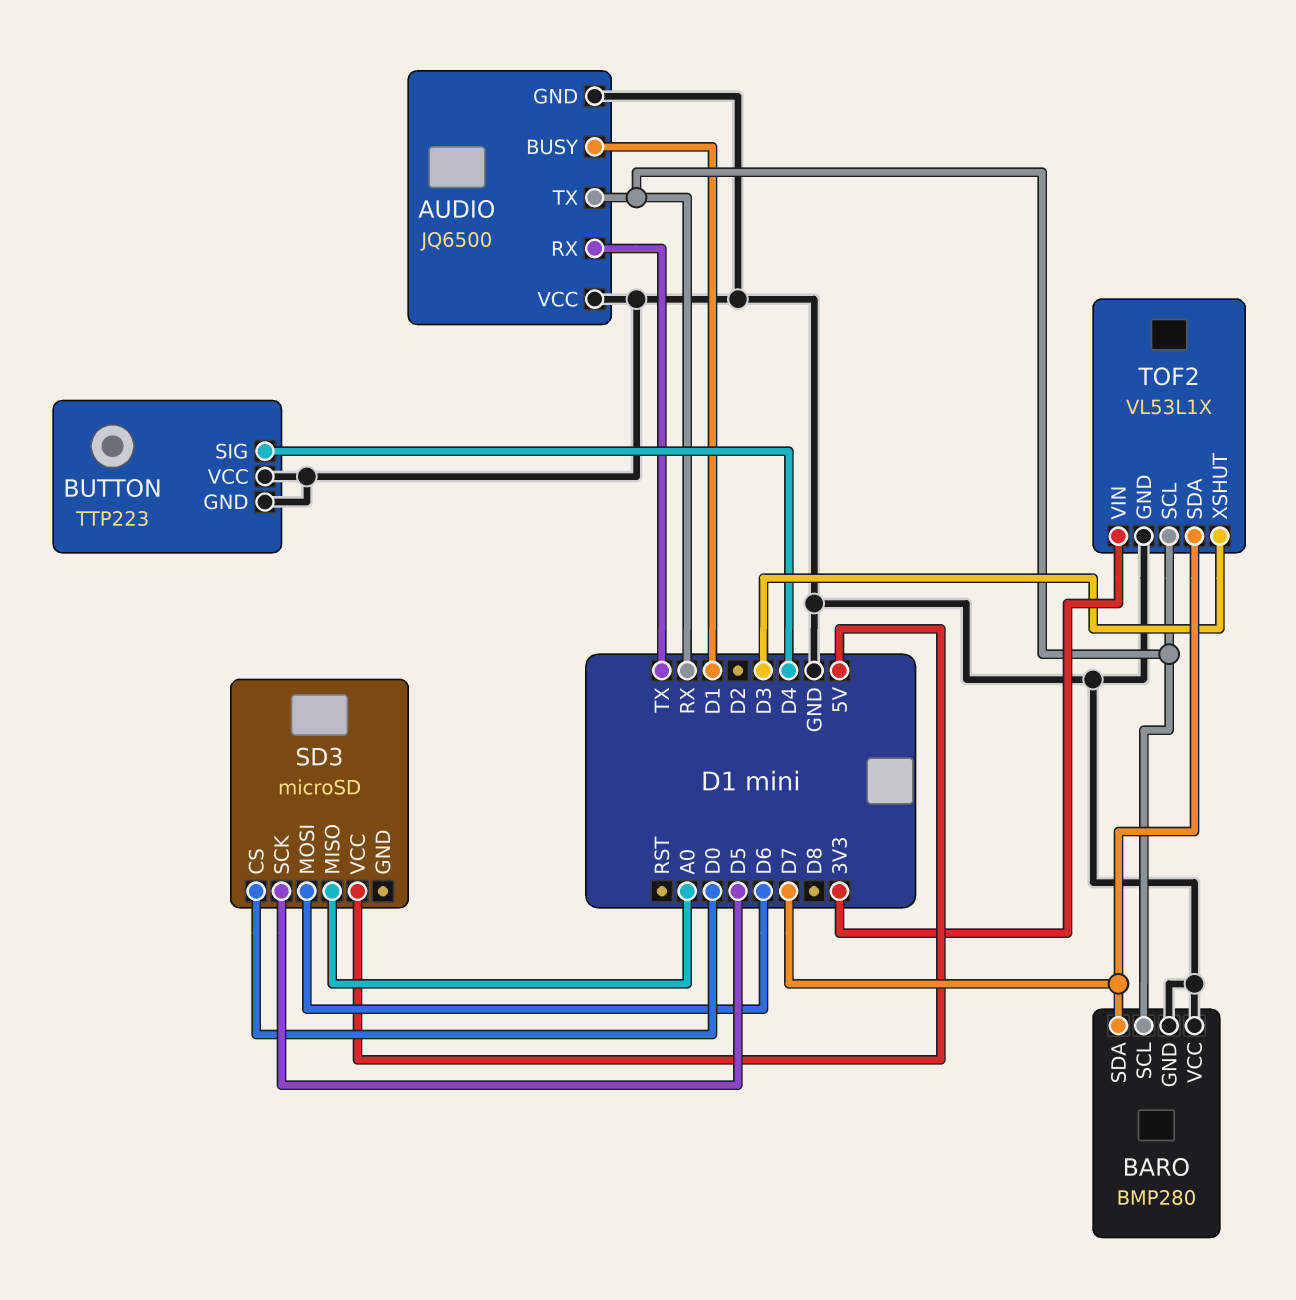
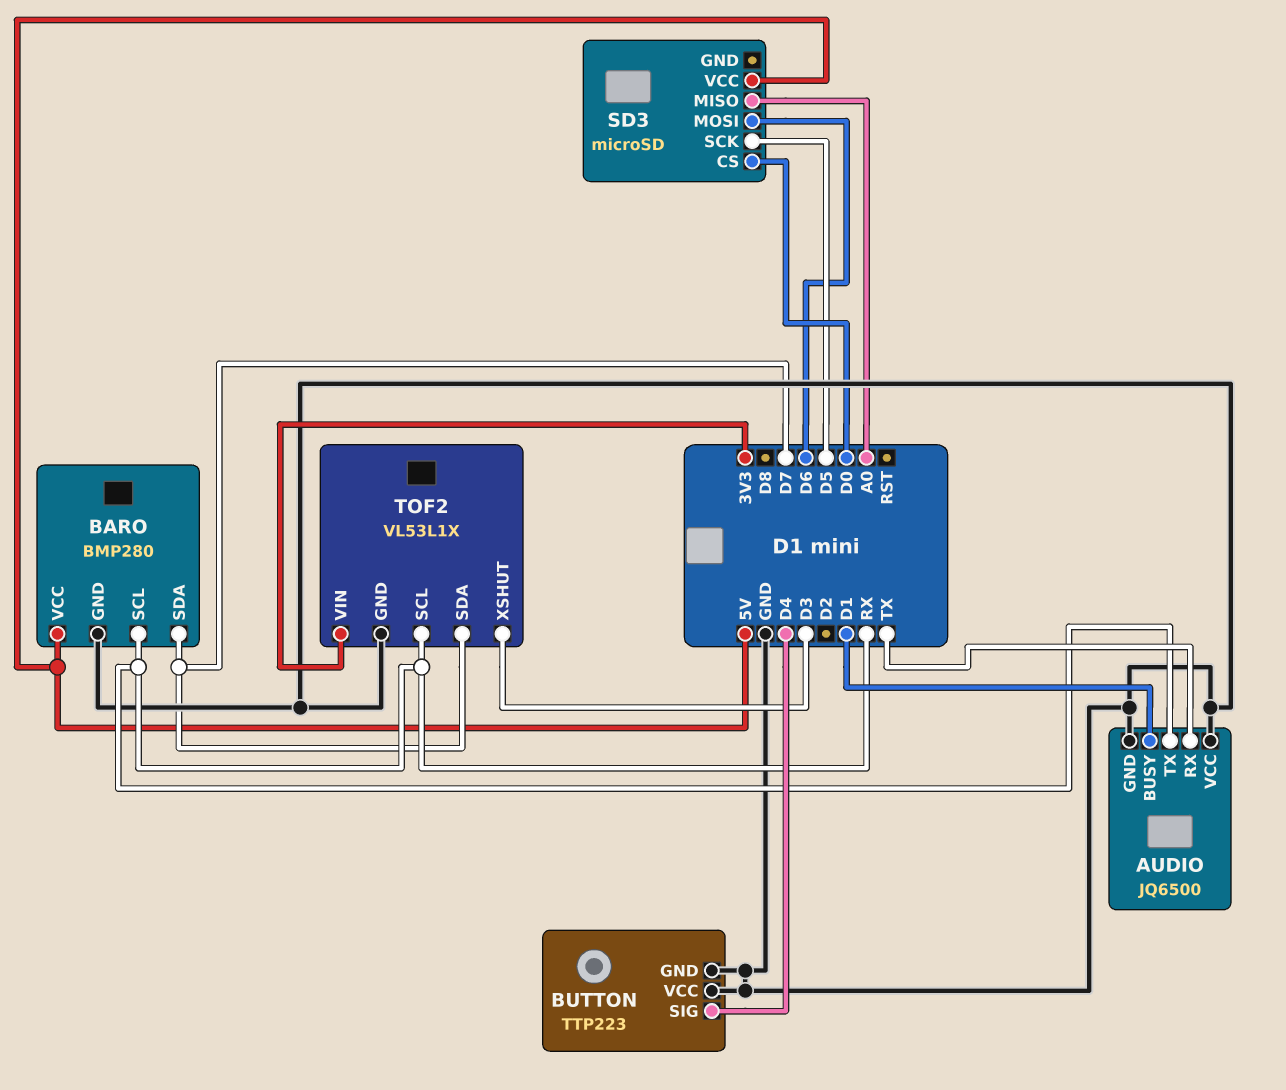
BARO pin VCC: GND -> 5V

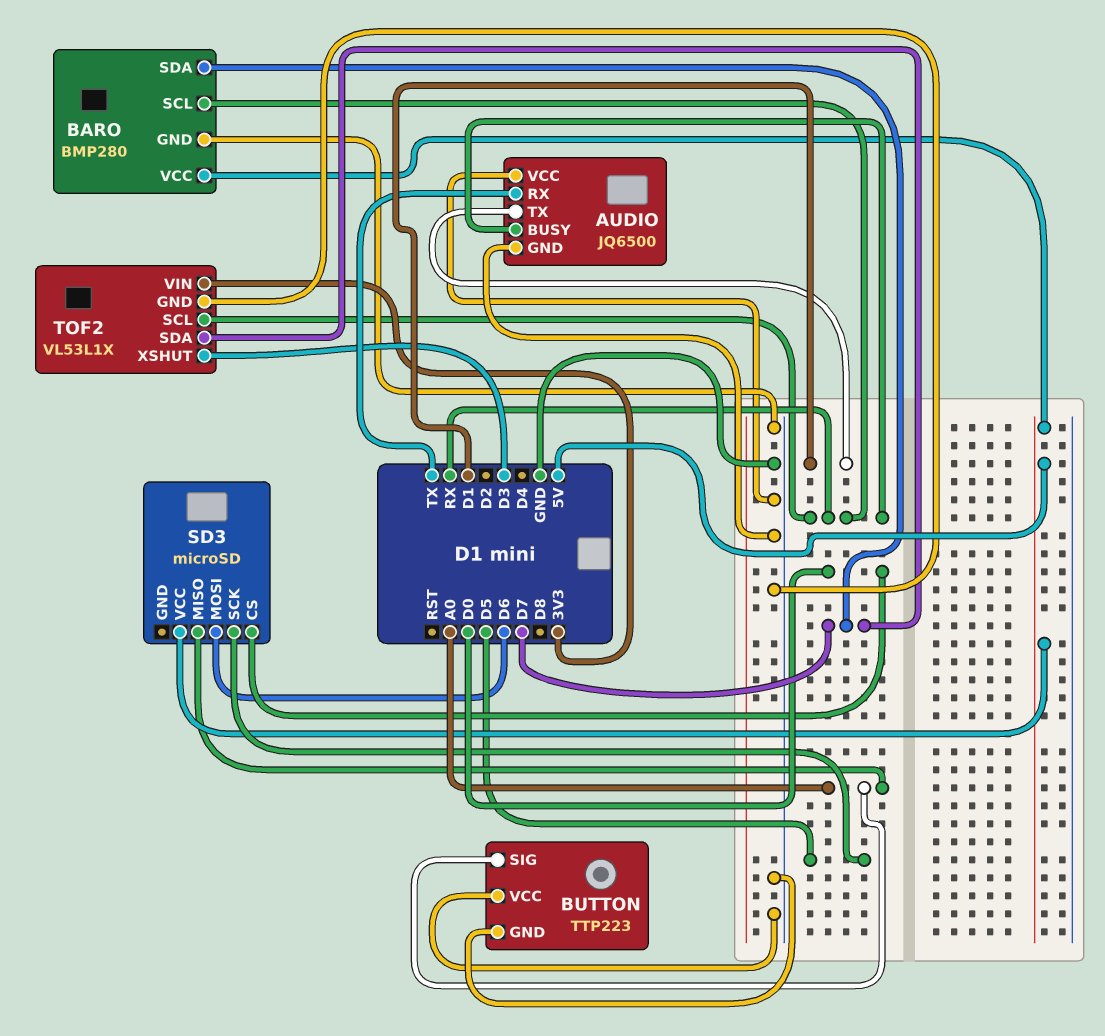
AUDIO pin BUSY: D1 -> RX
AUDIO pin TX: RX -> D1
BUTTON pin SIG: D4 -> A0

